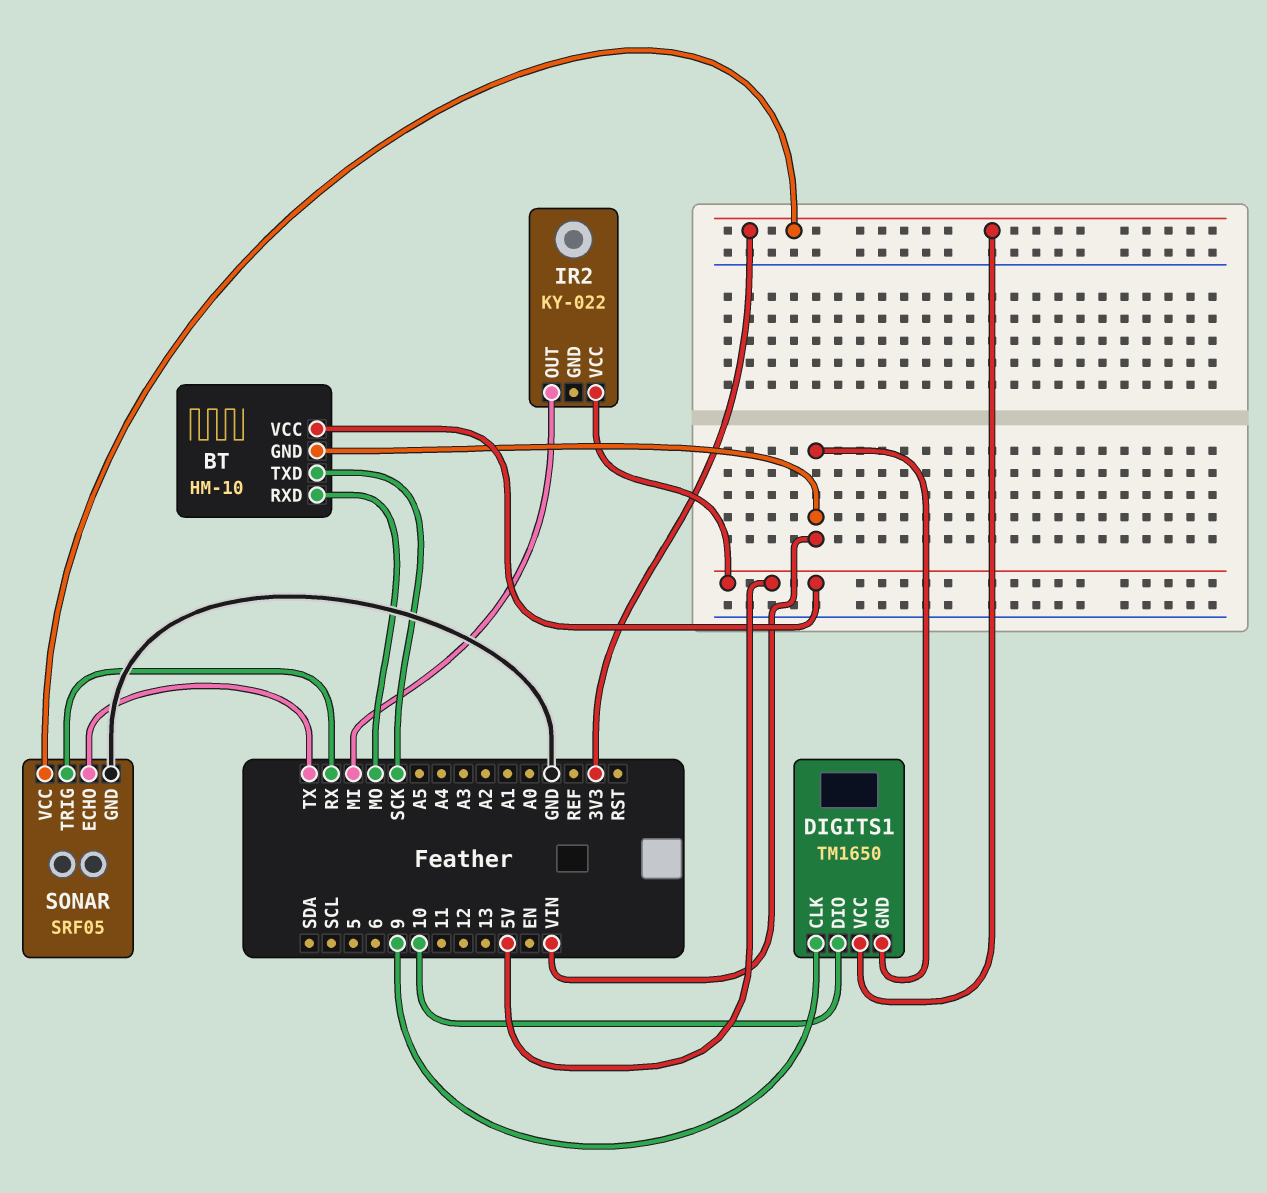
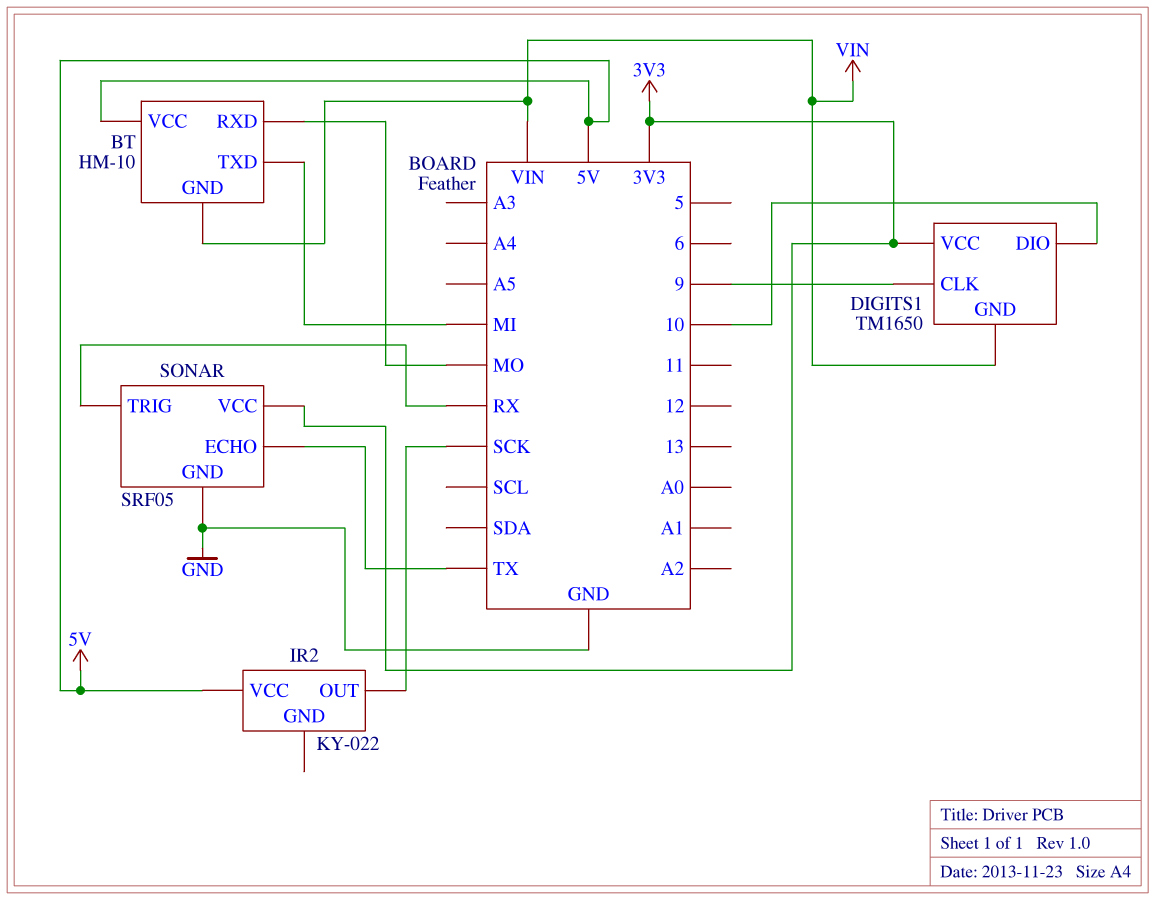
BT pin TXD: SCK -> MI
IR2 pin OUT: MI -> SCK

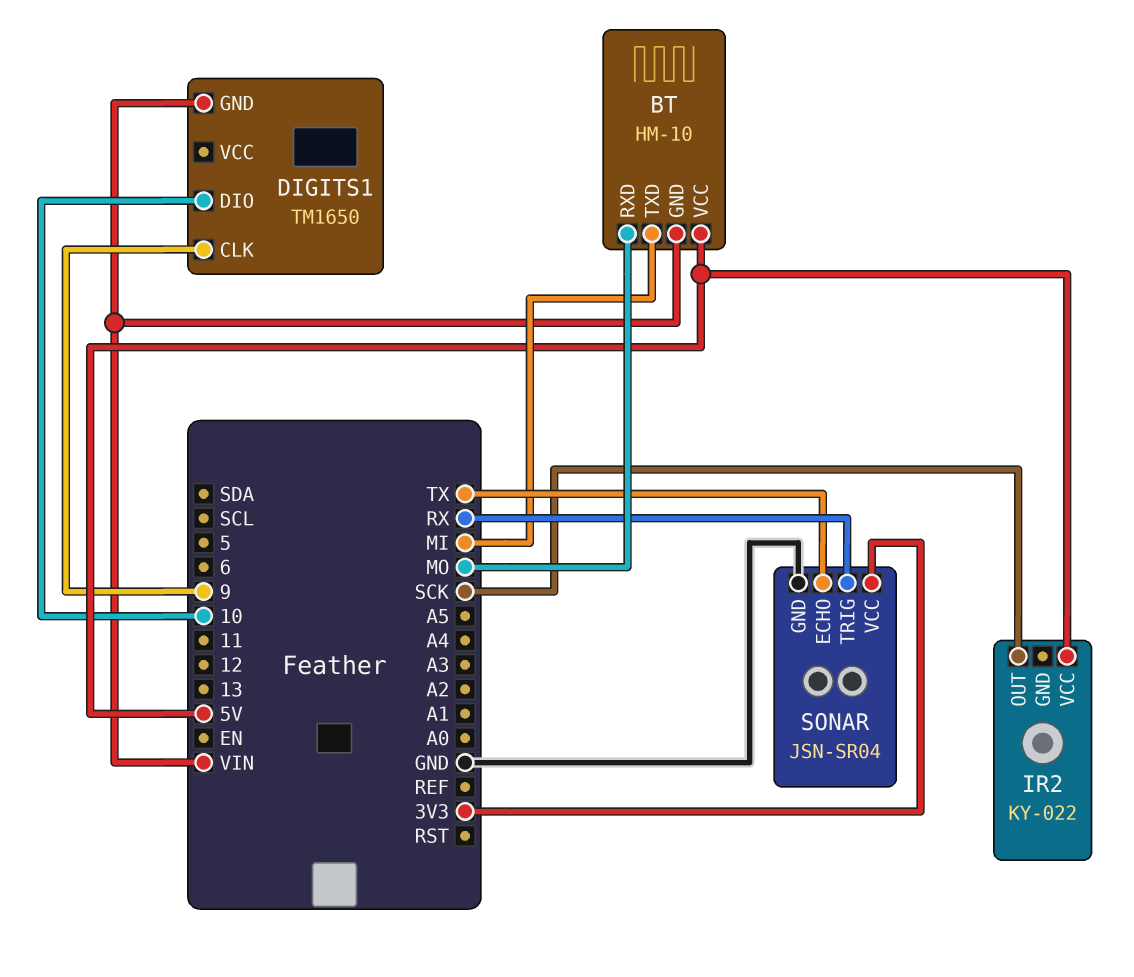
DIGITS1 pin VCC: 3V3 -> none
SONAR: SRF05 -> JSN-SR04

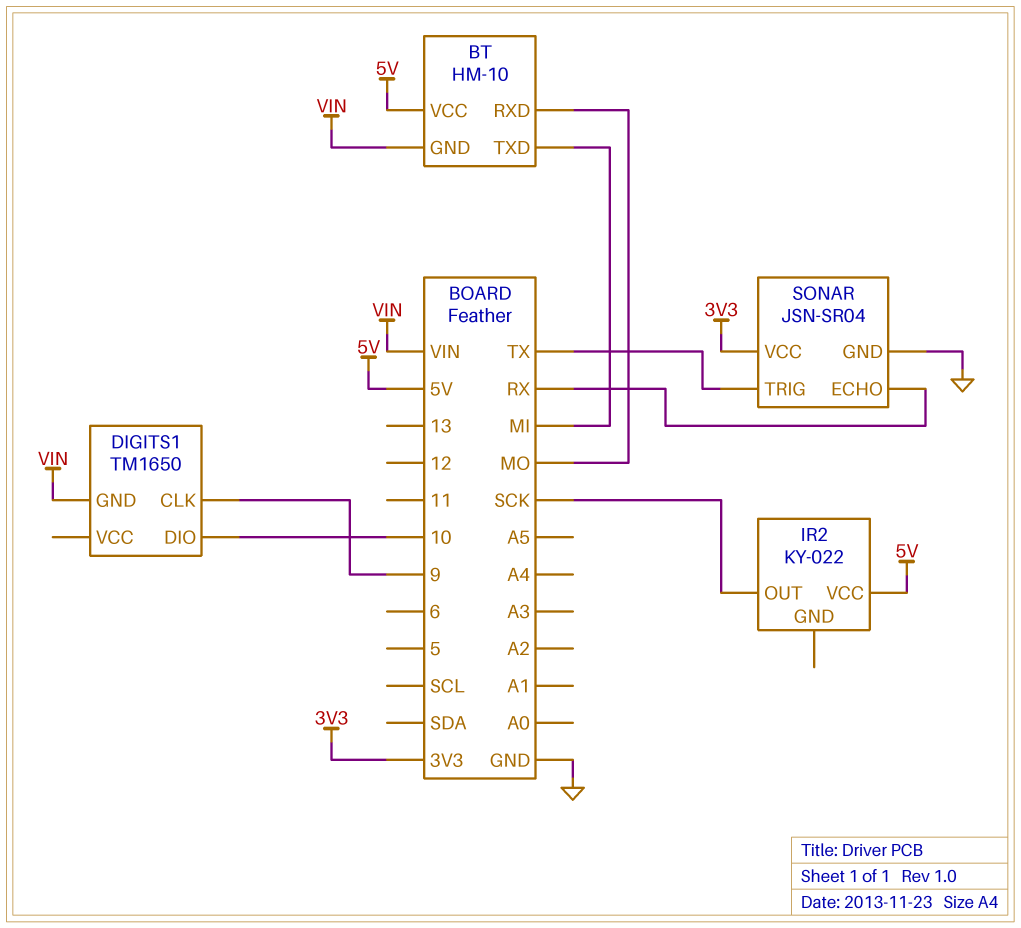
SONAR pin ECHO: TX -> RX
SONAR pin TRIG: RX -> TX

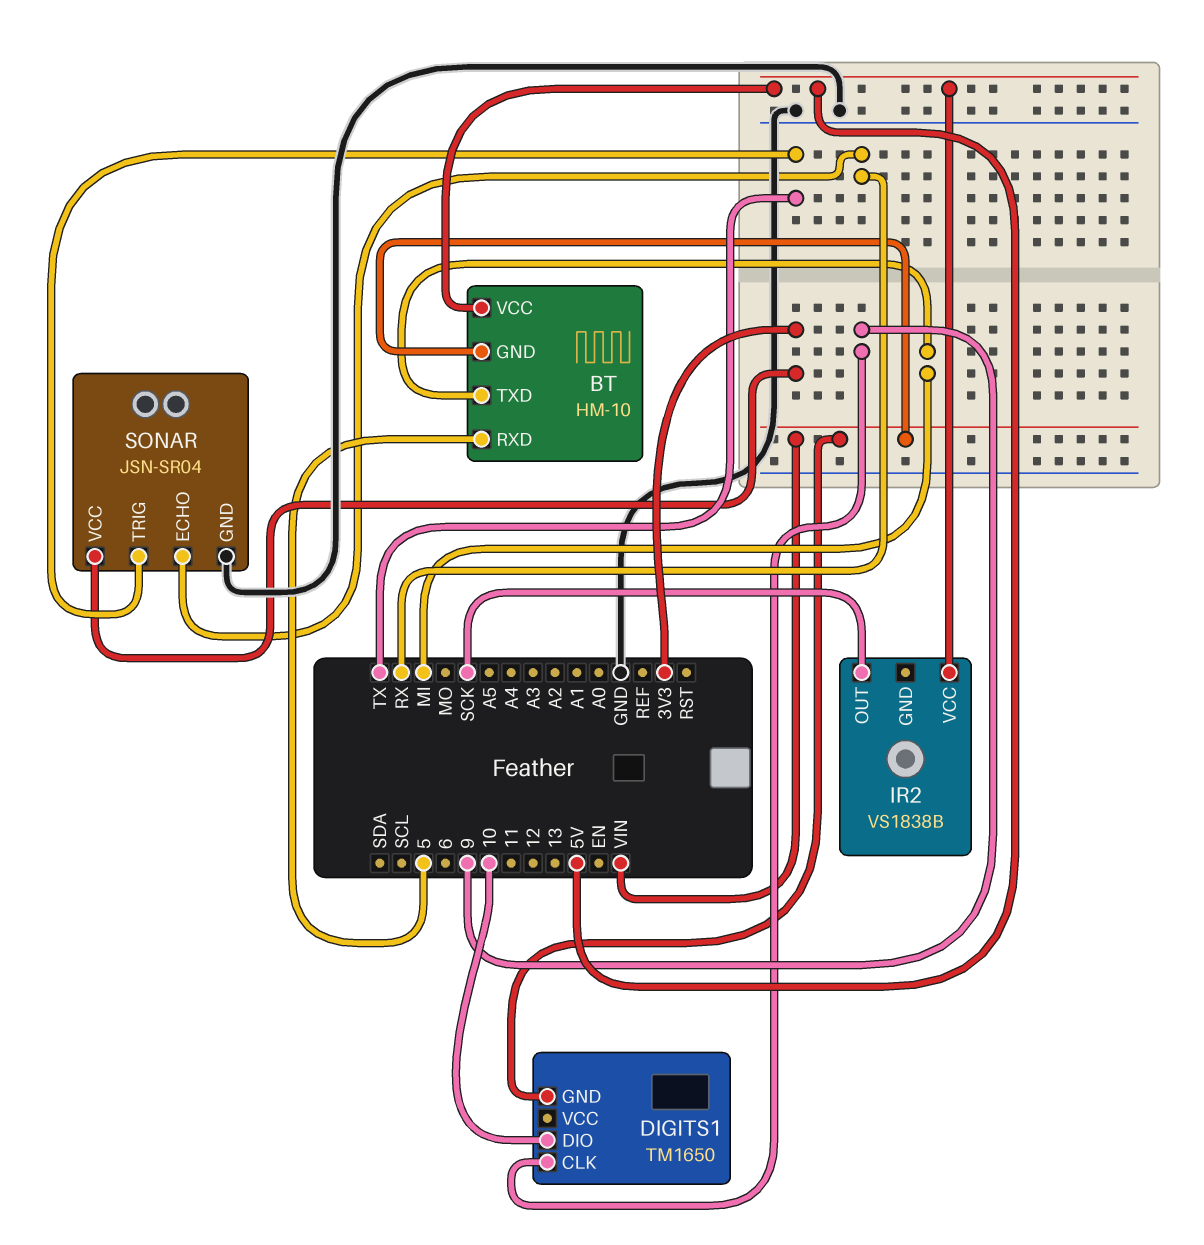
BT pin RXD: MO -> 5
IR2: KY-022 -> VS1838B

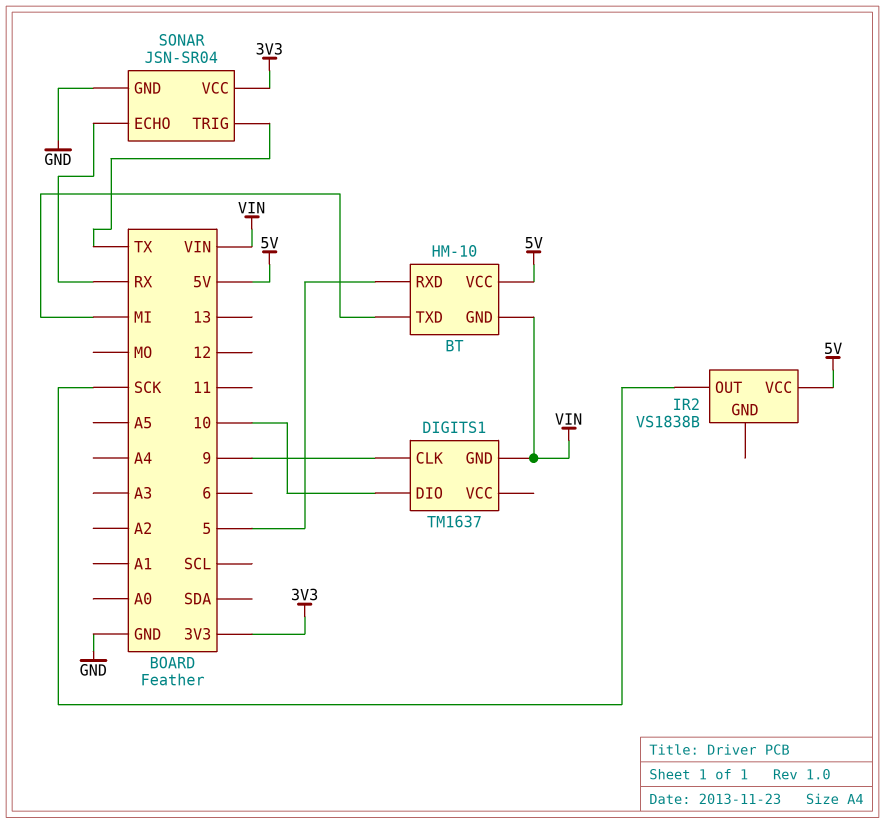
DIGITS1: TM1650 -> TM1637

